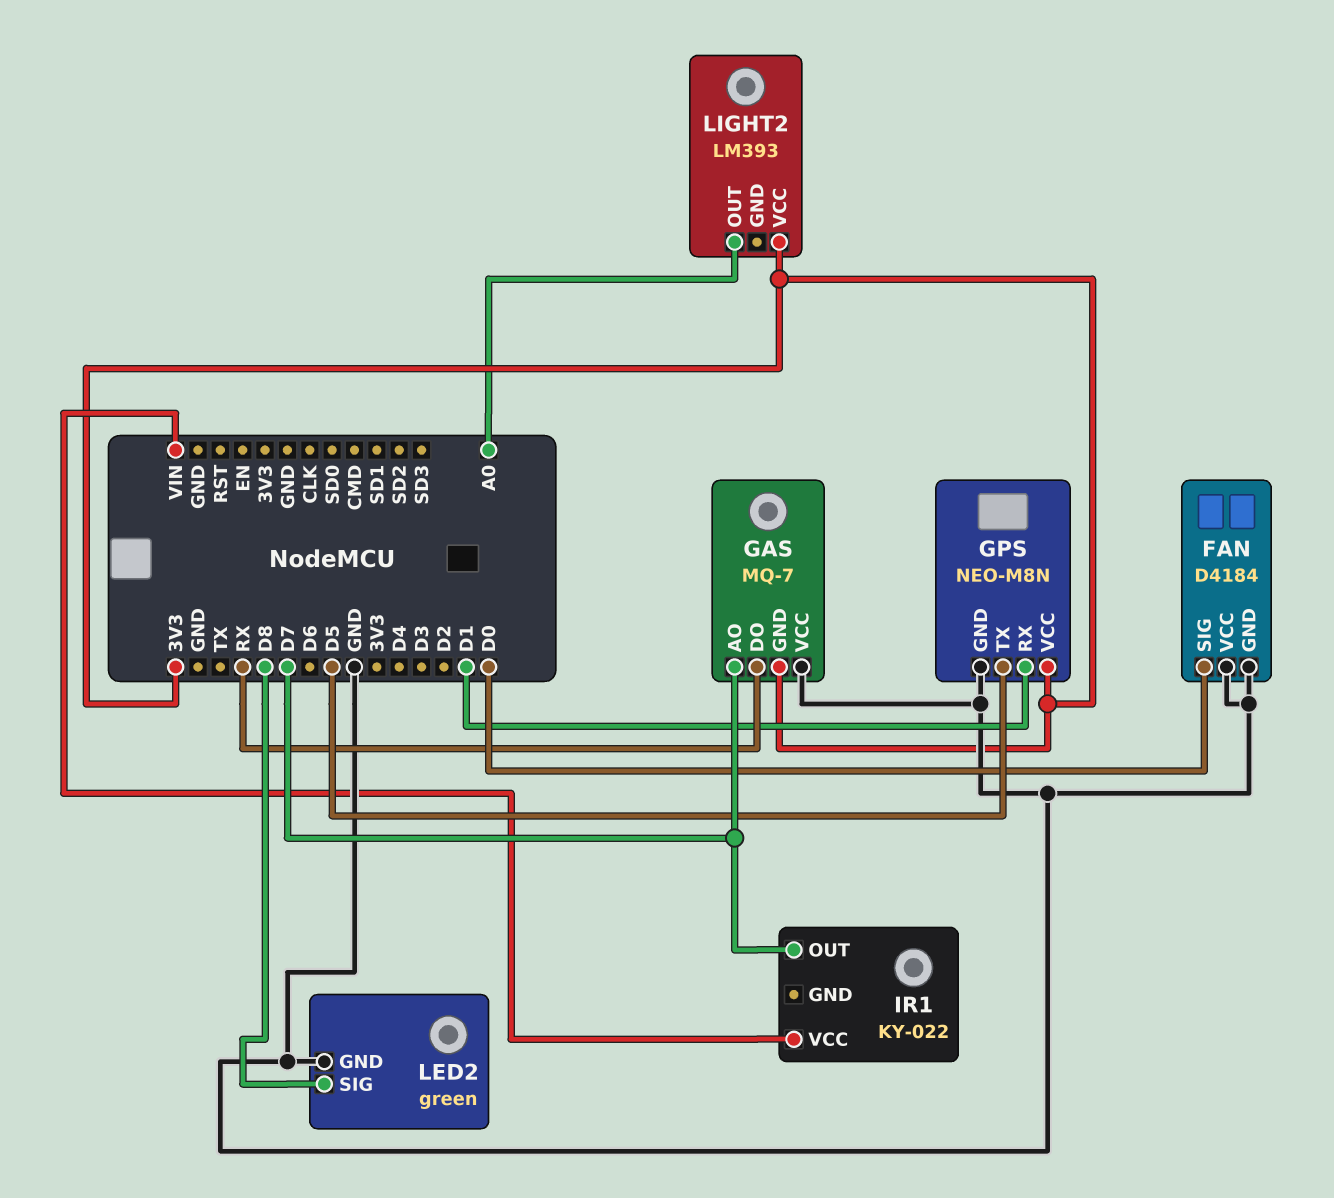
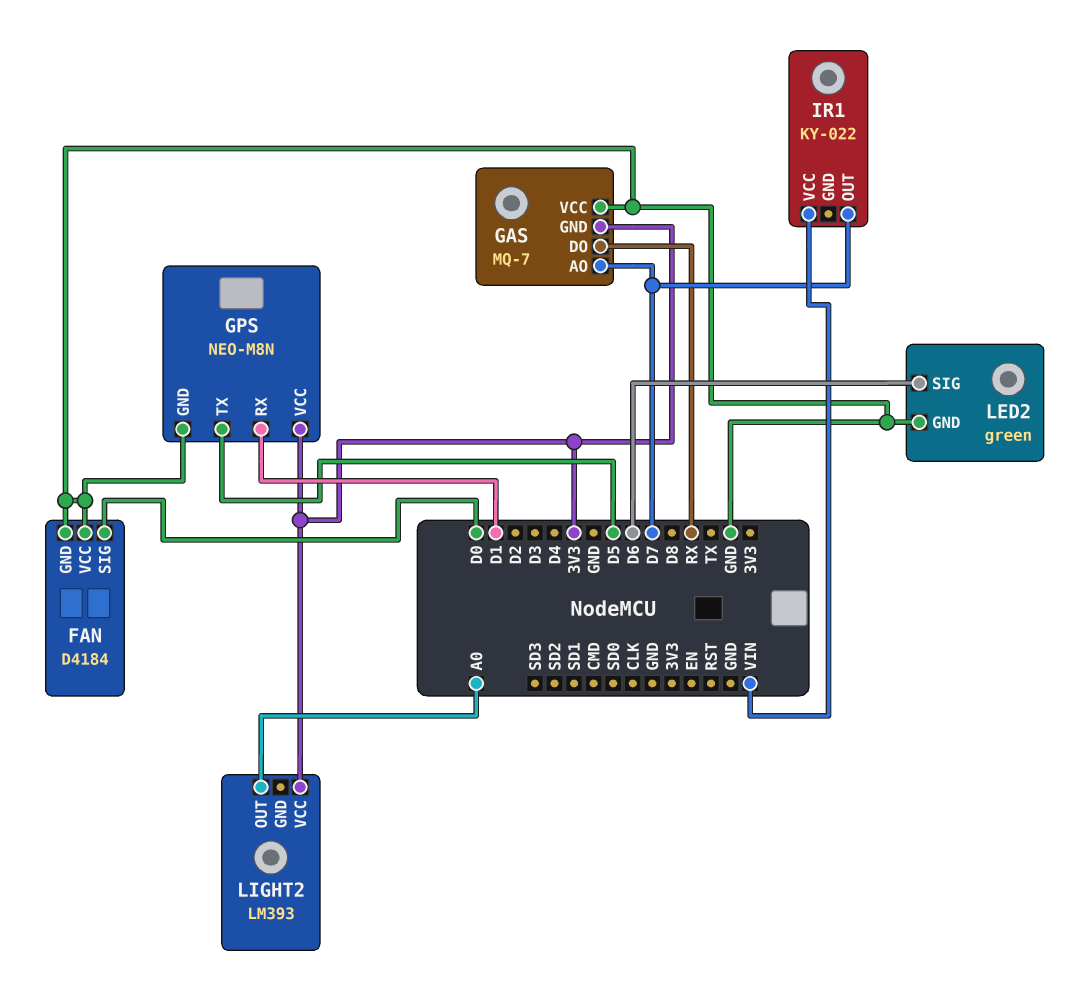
LED2 pin SIG: D8 -> D6

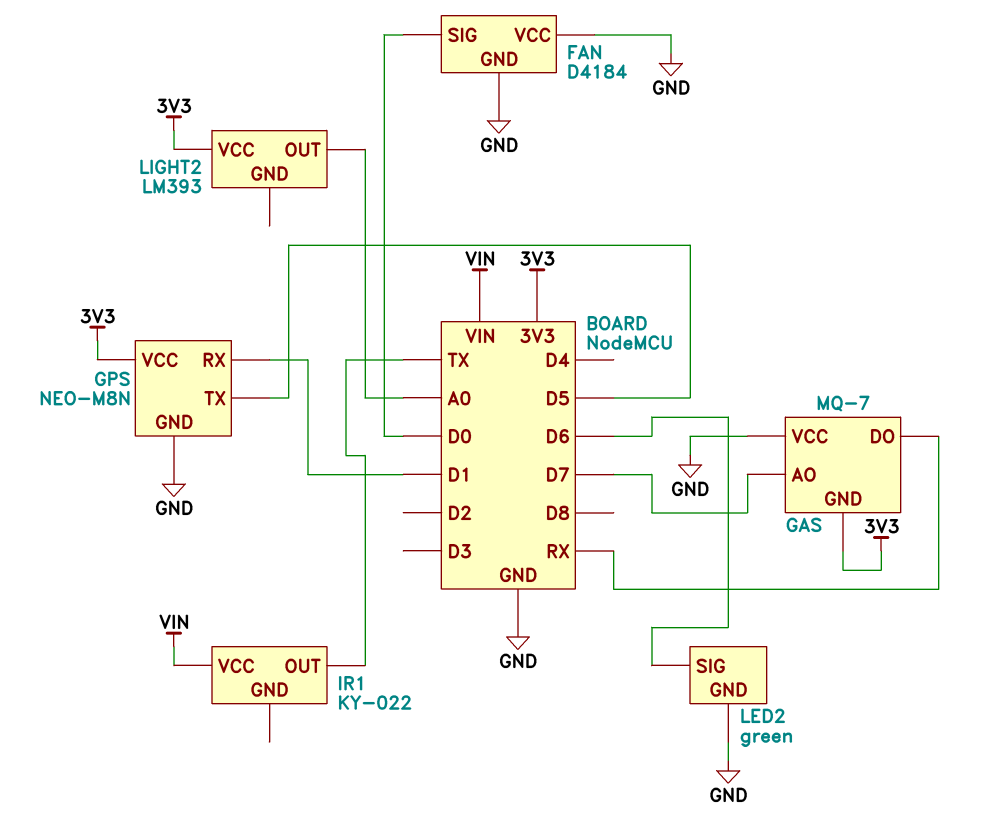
IR1 pin OUT: D7 -> TX

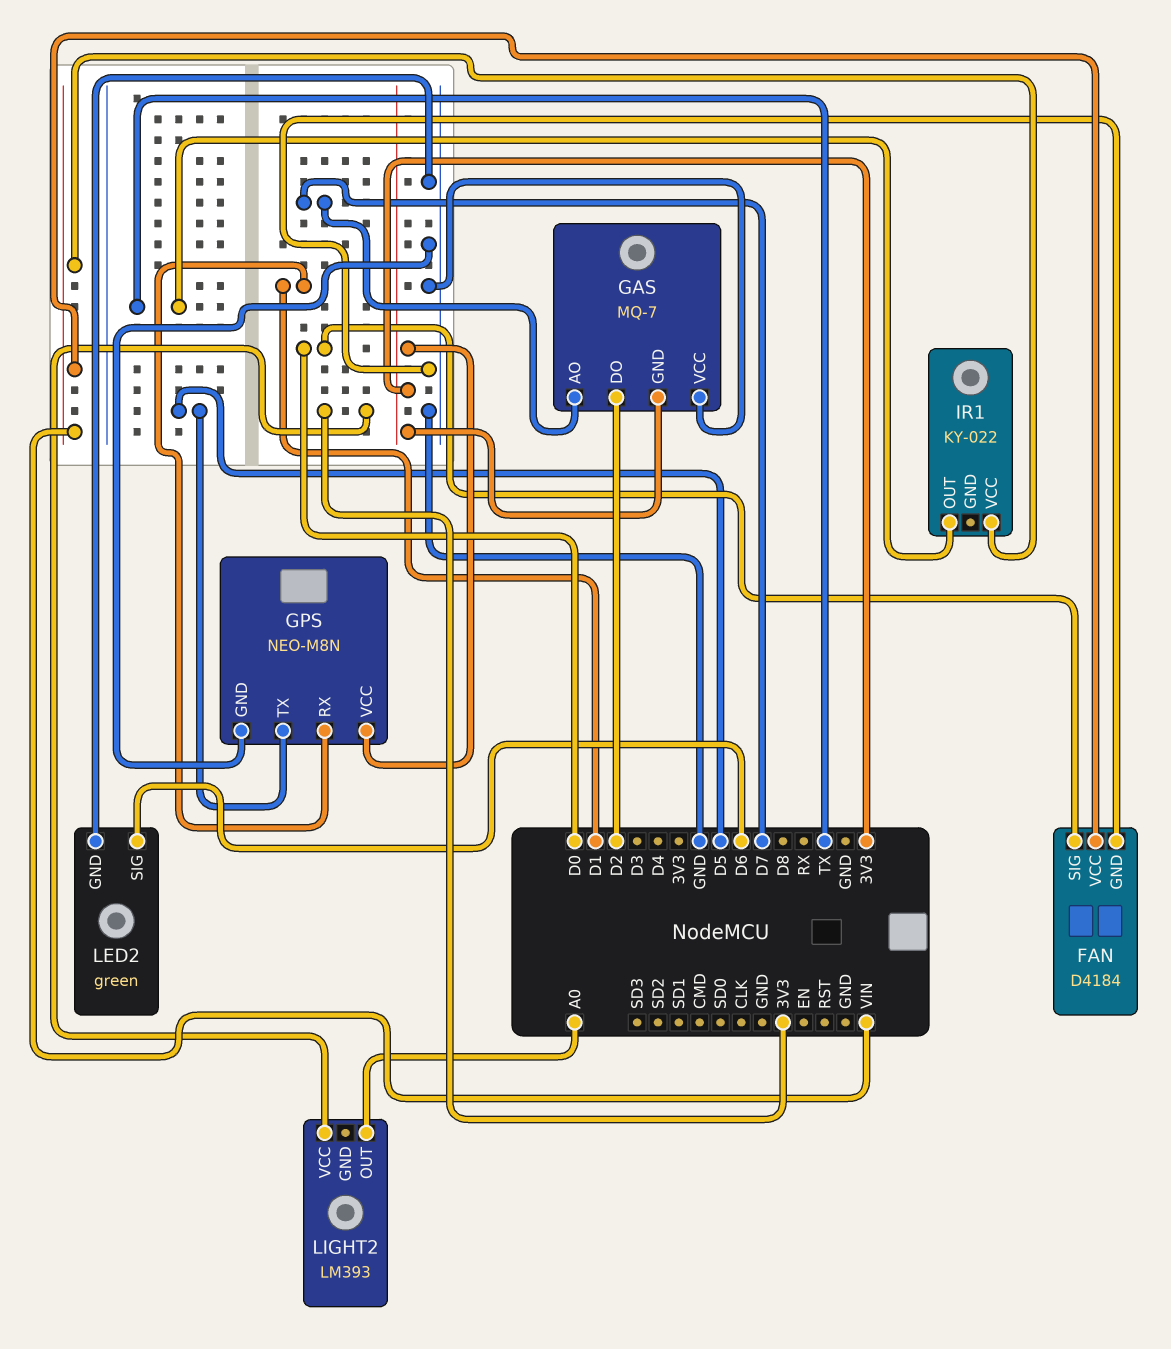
FAN pin VCC: GND -> VIN
GAS pin DO: RX -> D2

